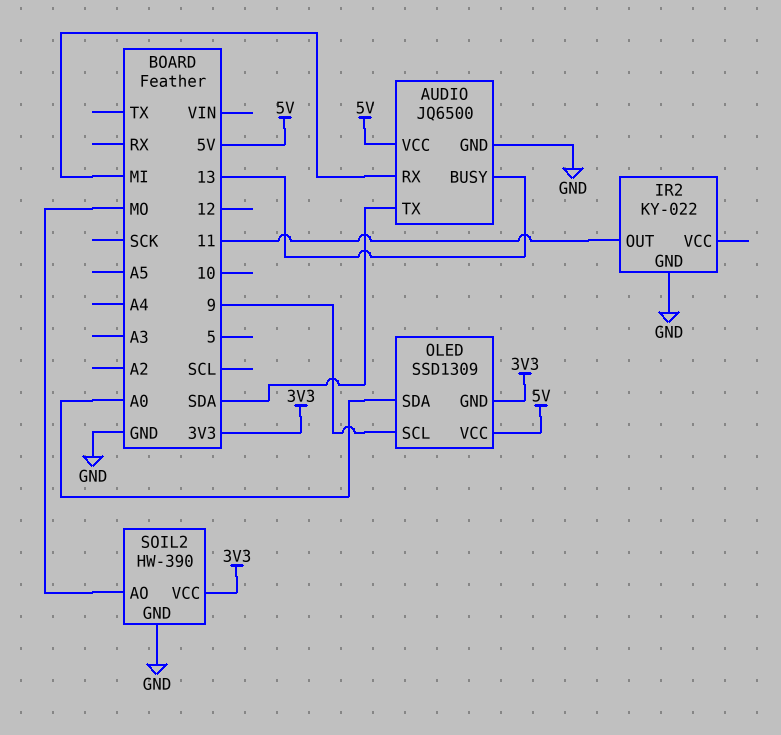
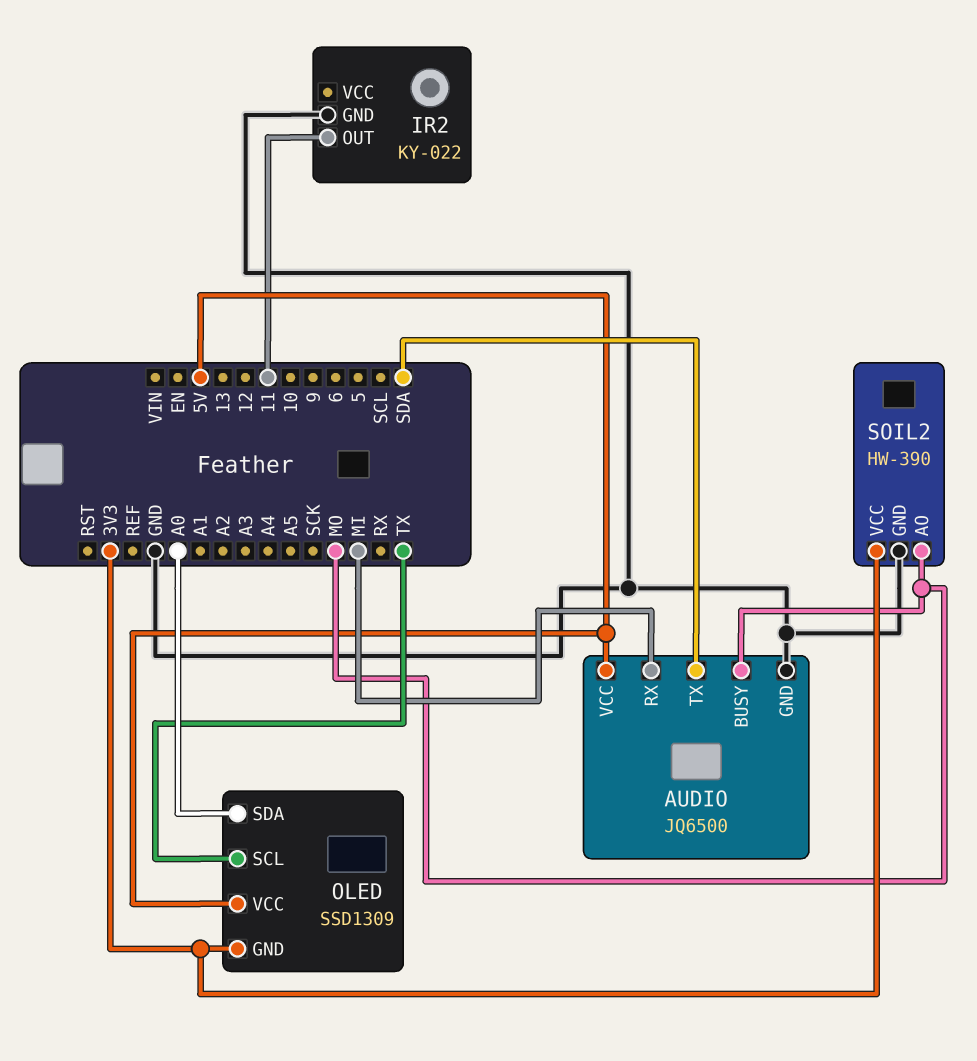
AUDIO pin BUSY: 13 -> MO
OLED pin SCL: 9 -> TX

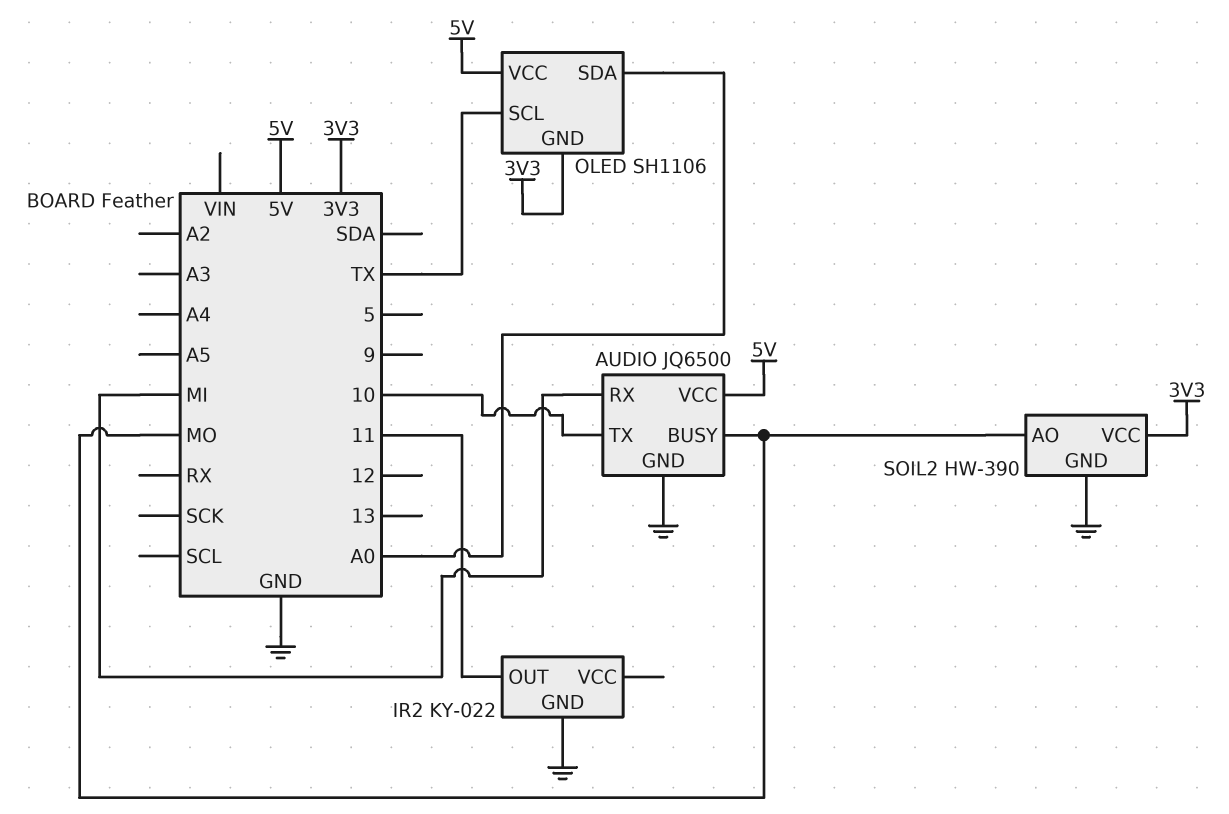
AUDIO pin TX: SDA -> 10
OLED: SSD1309 -> SH1106

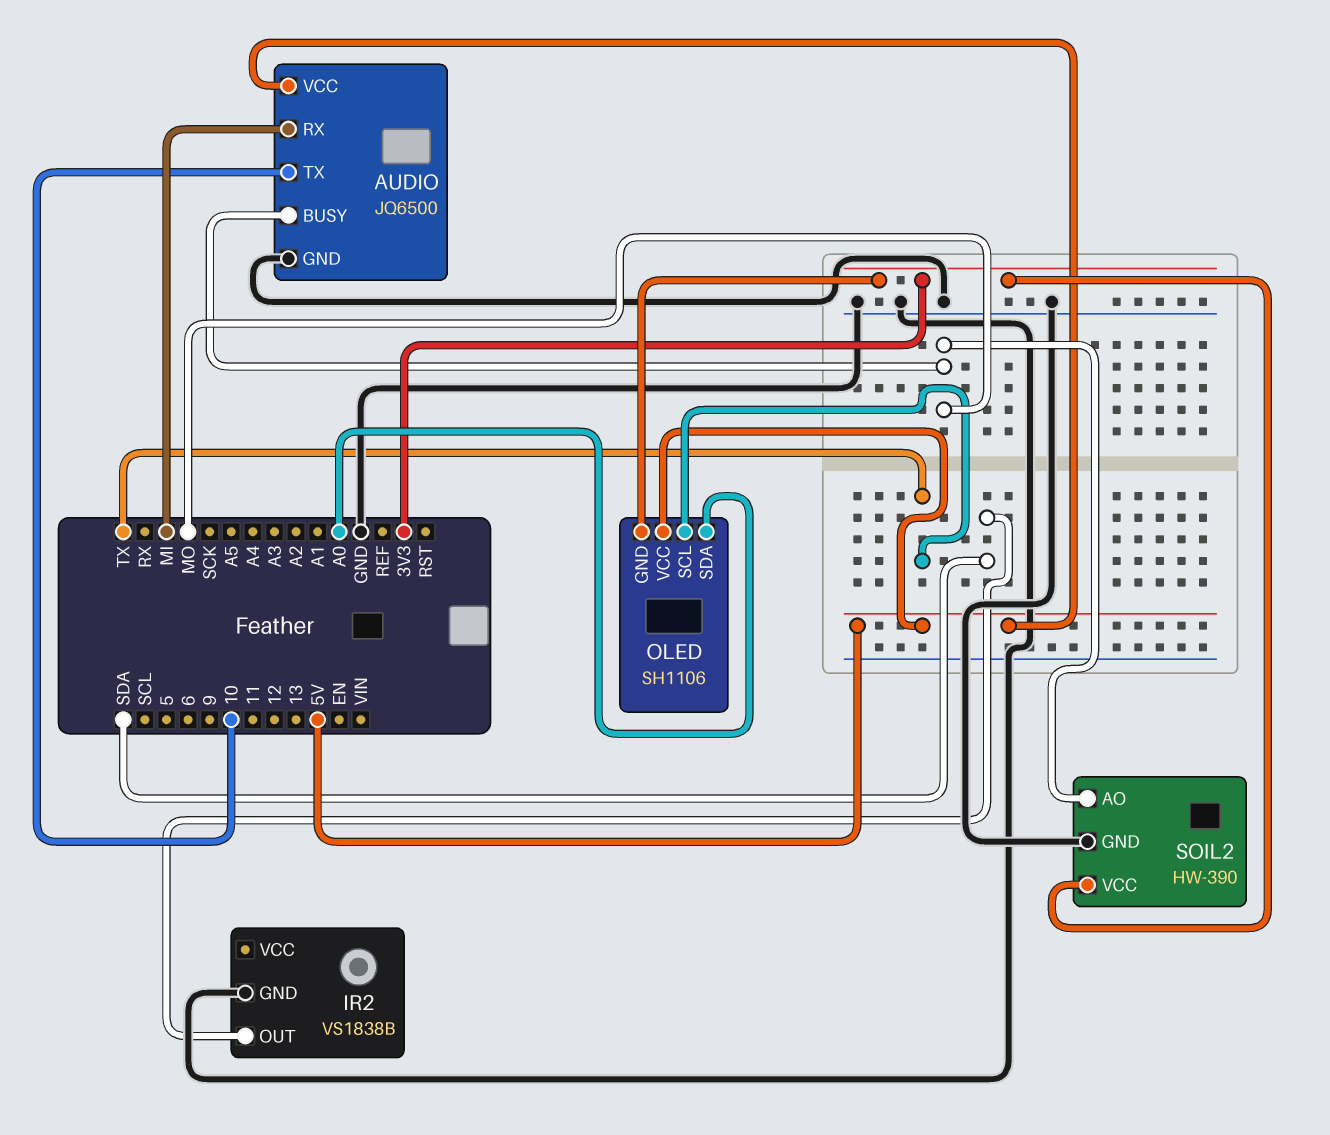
IR2: KY-022 -> VS1838B
IR2 pin OUT: 11 -> SDA

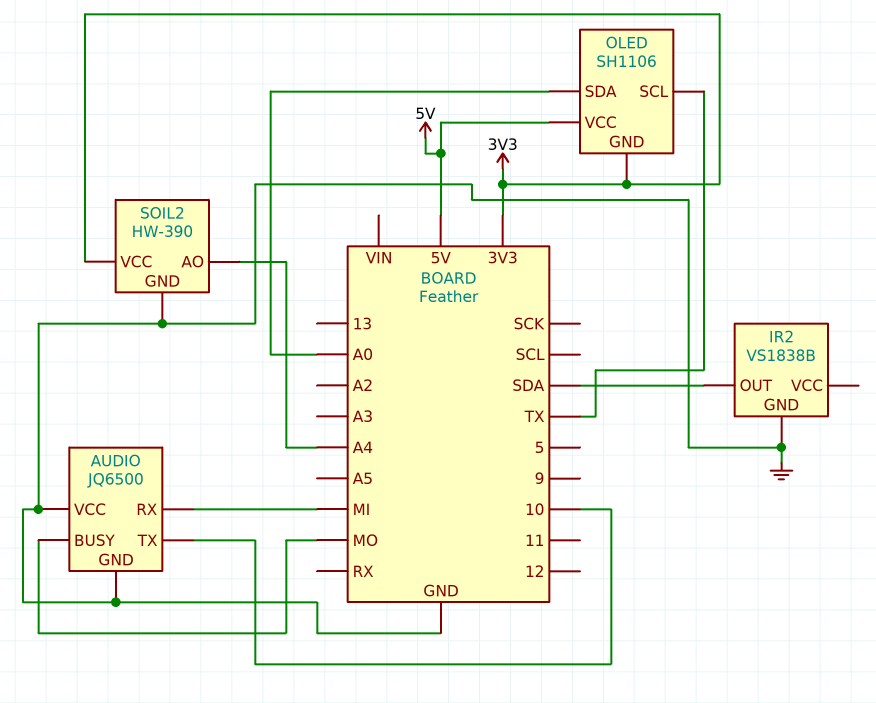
AUDIO pin VCC: 5V -> GND
SOIL2 pin AO: MO -> A4

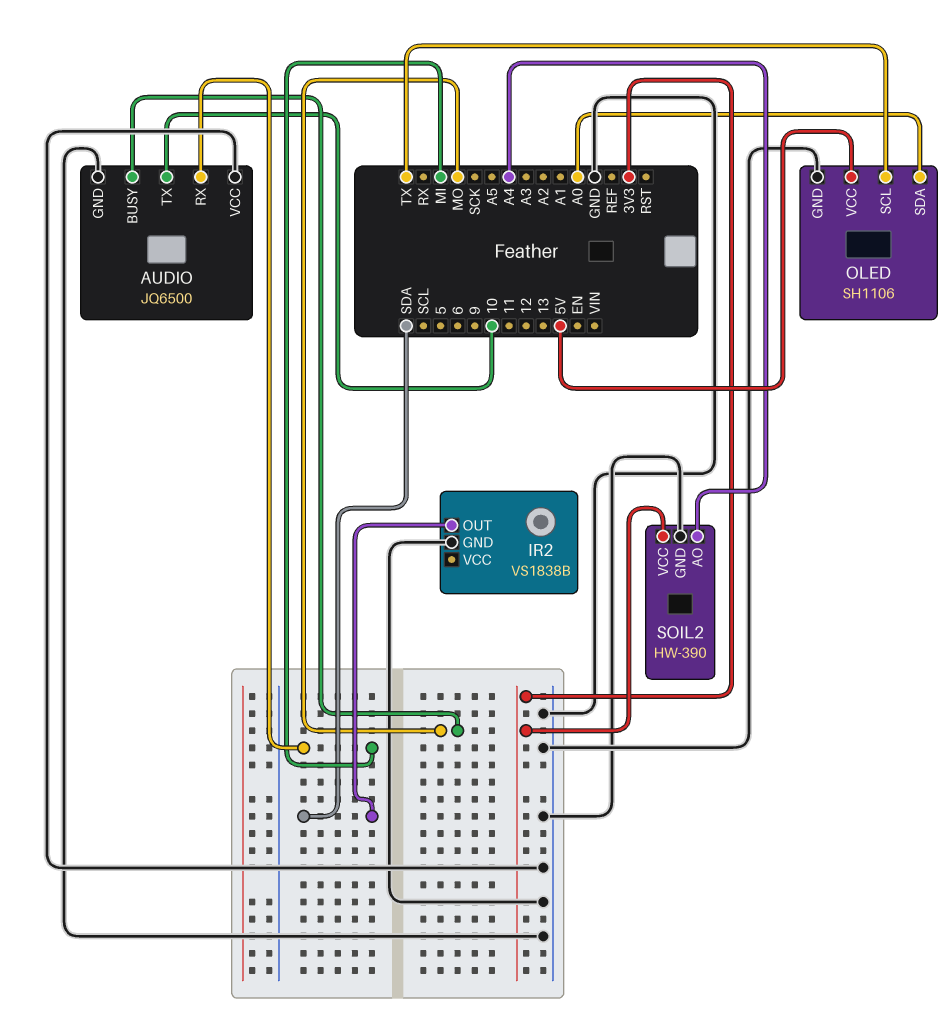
OLED pin GND: 3V3 -> GND

